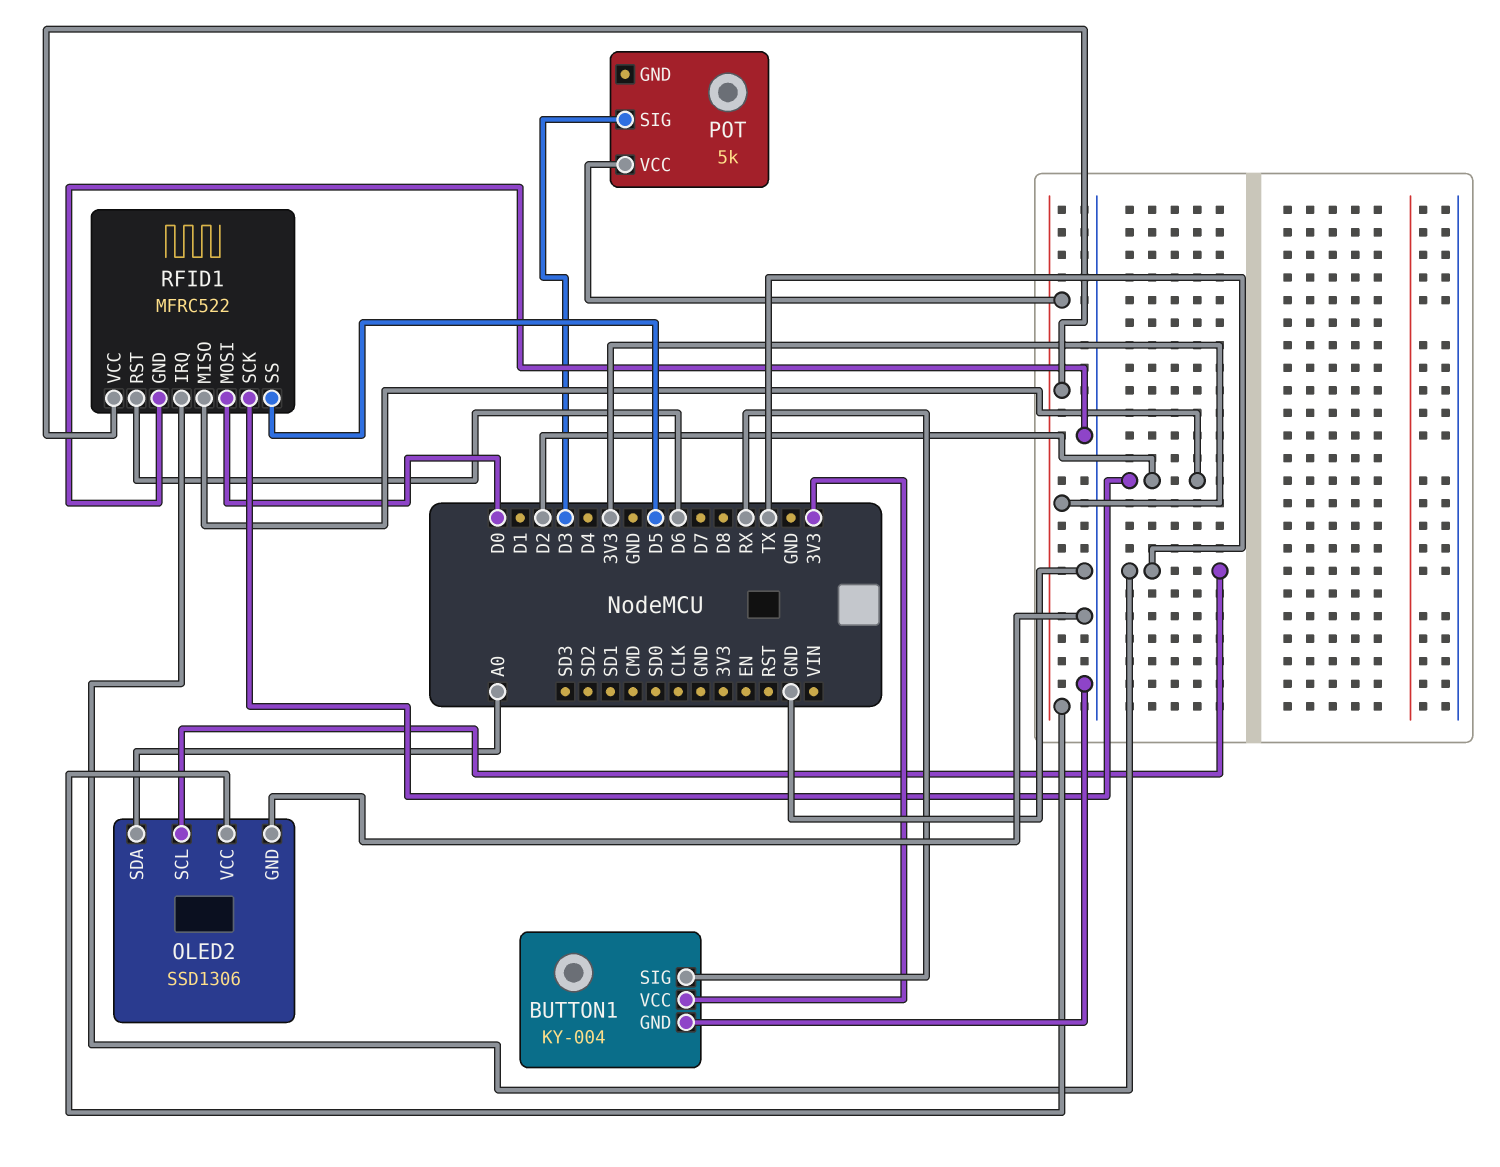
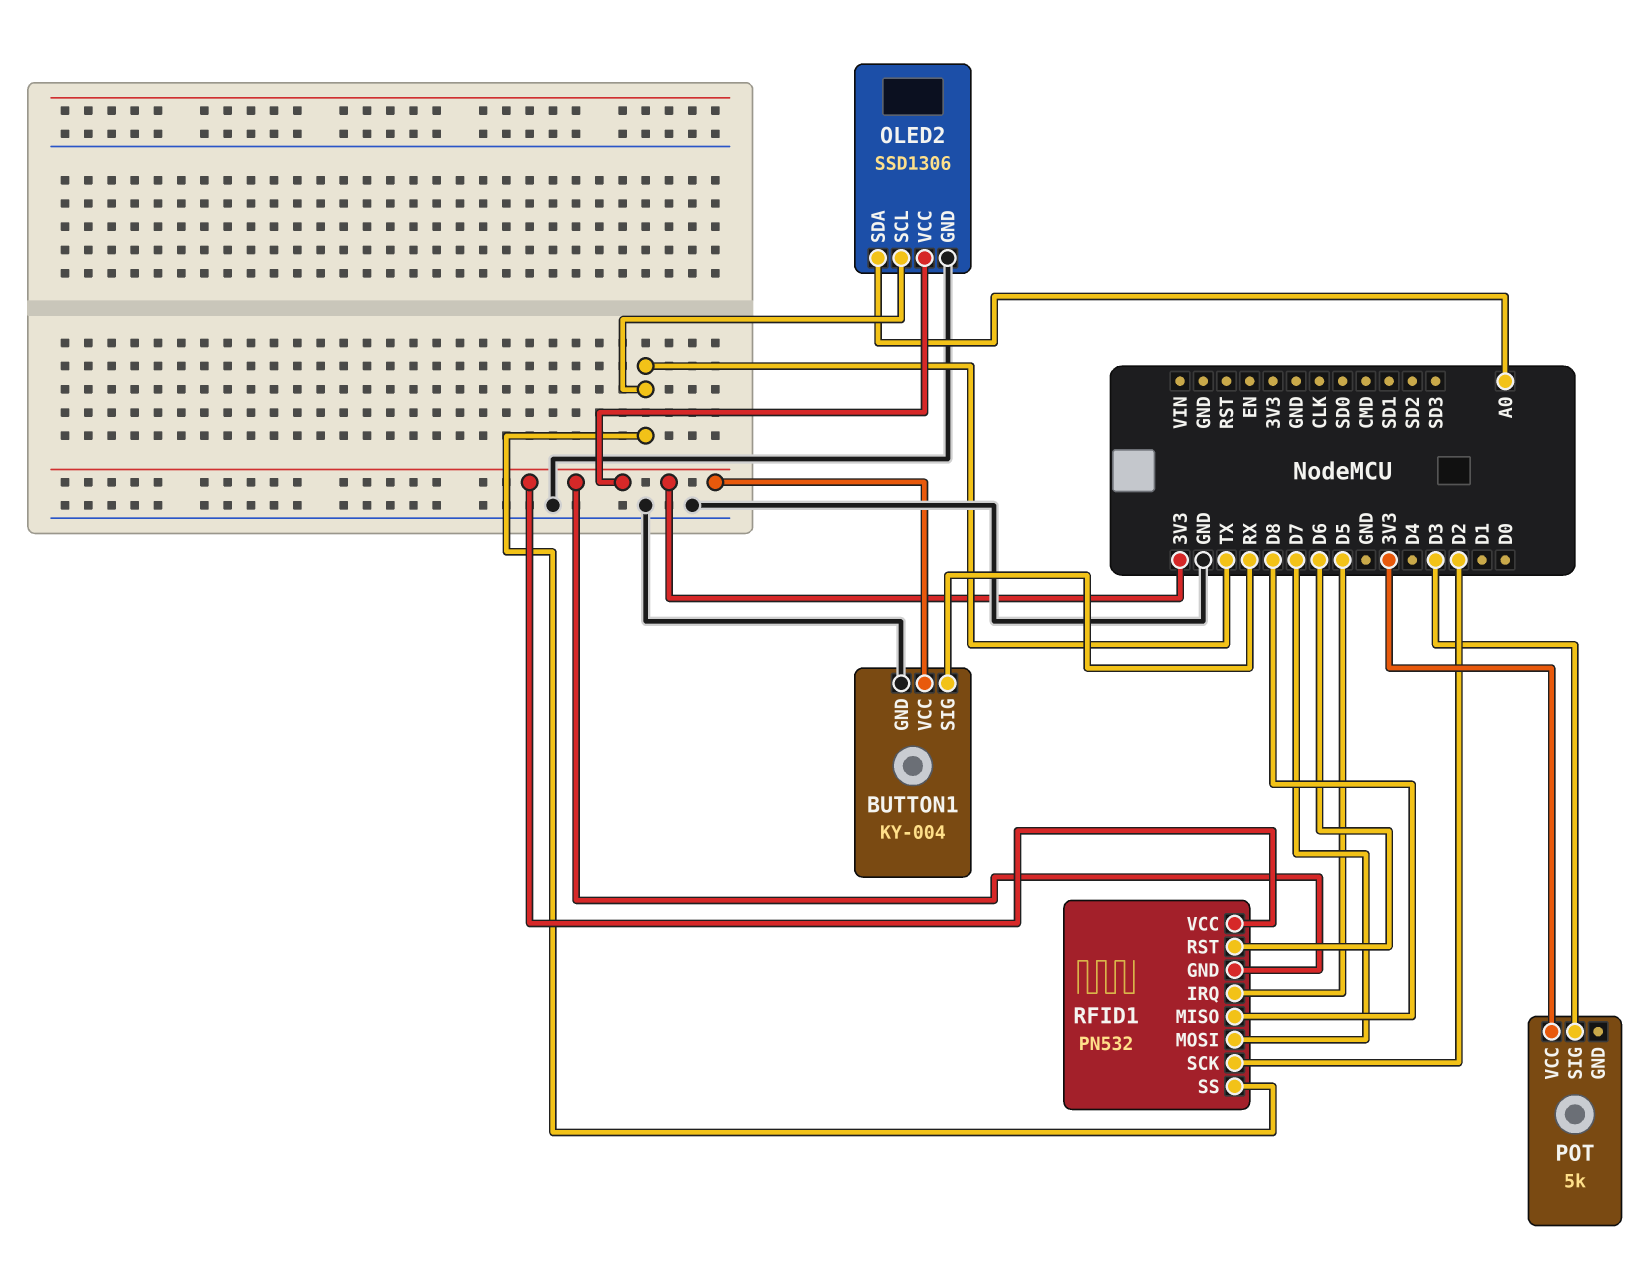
RFID1: MFRC522 -> PN532
RFID1 pin GND: GND -> 3V3
RFID1 pin IRQ: TX -> D5
RFID1 pin MISO: D2 -> D8
RFID1 pin MOSI: D0 -> D7
RFID1 pin SS: D5 -> TX

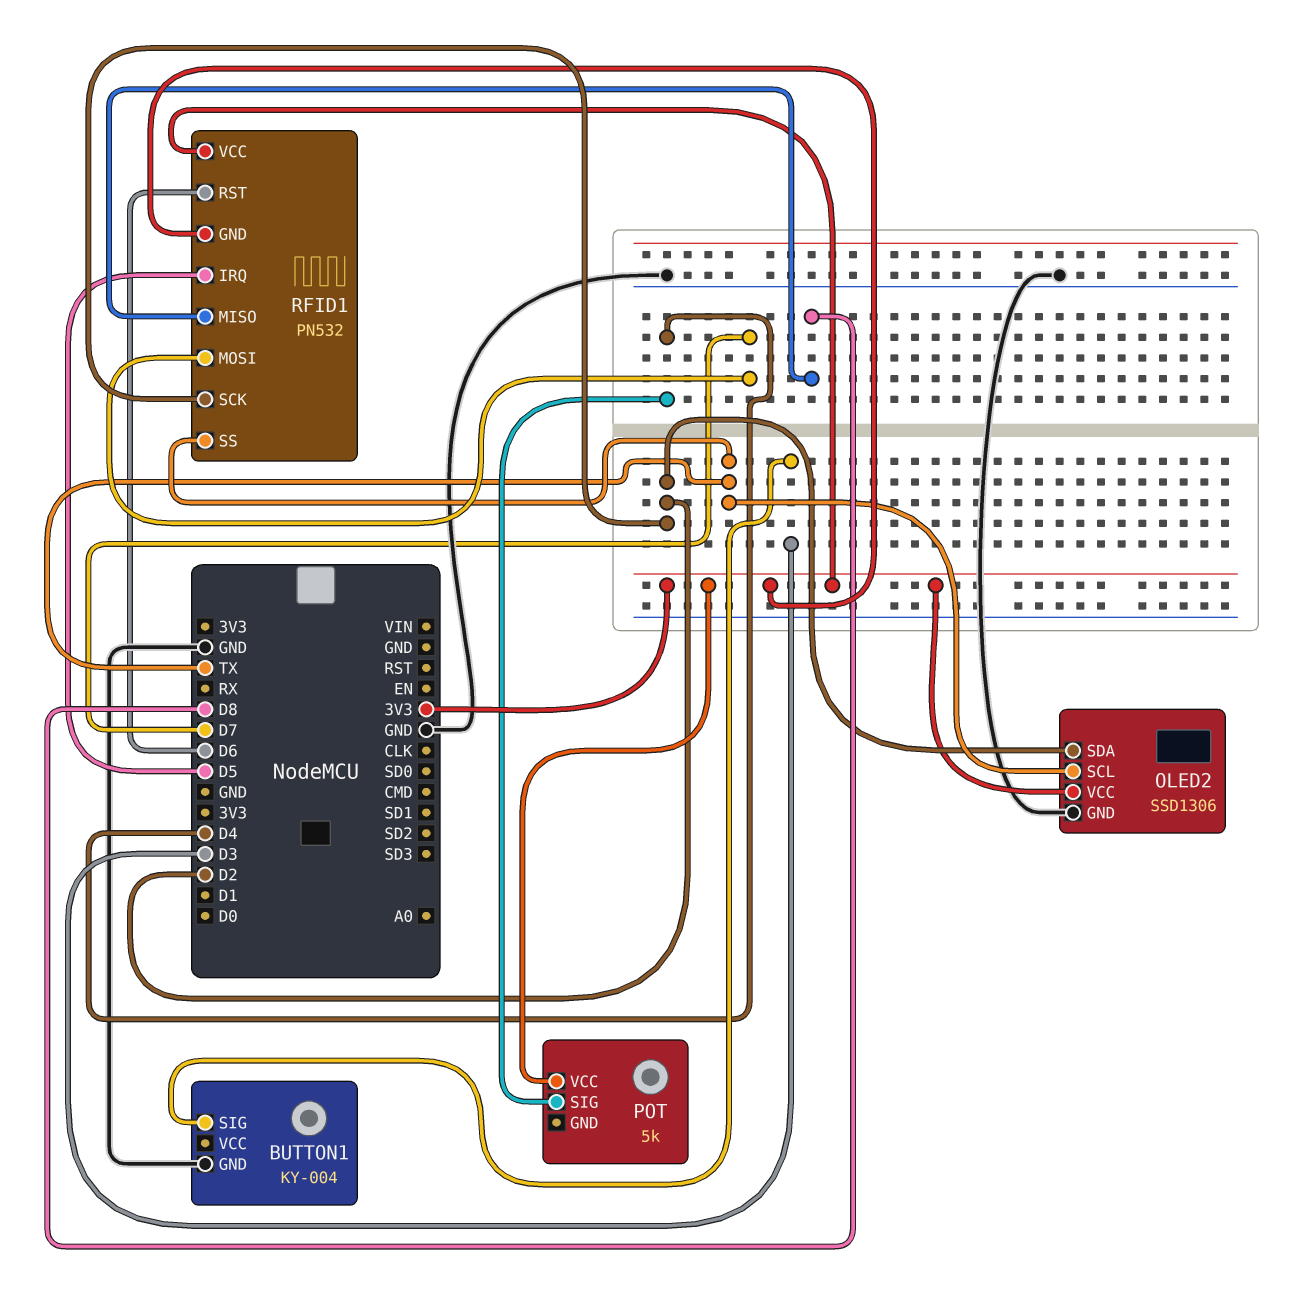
BUTTON1 pin SIG: RX -> D3
BUTTON1 pin VCC: 3V3 -> none
OLED2 pin SDA: A0 -> D2
POT pin SIG: D3 -> D4

